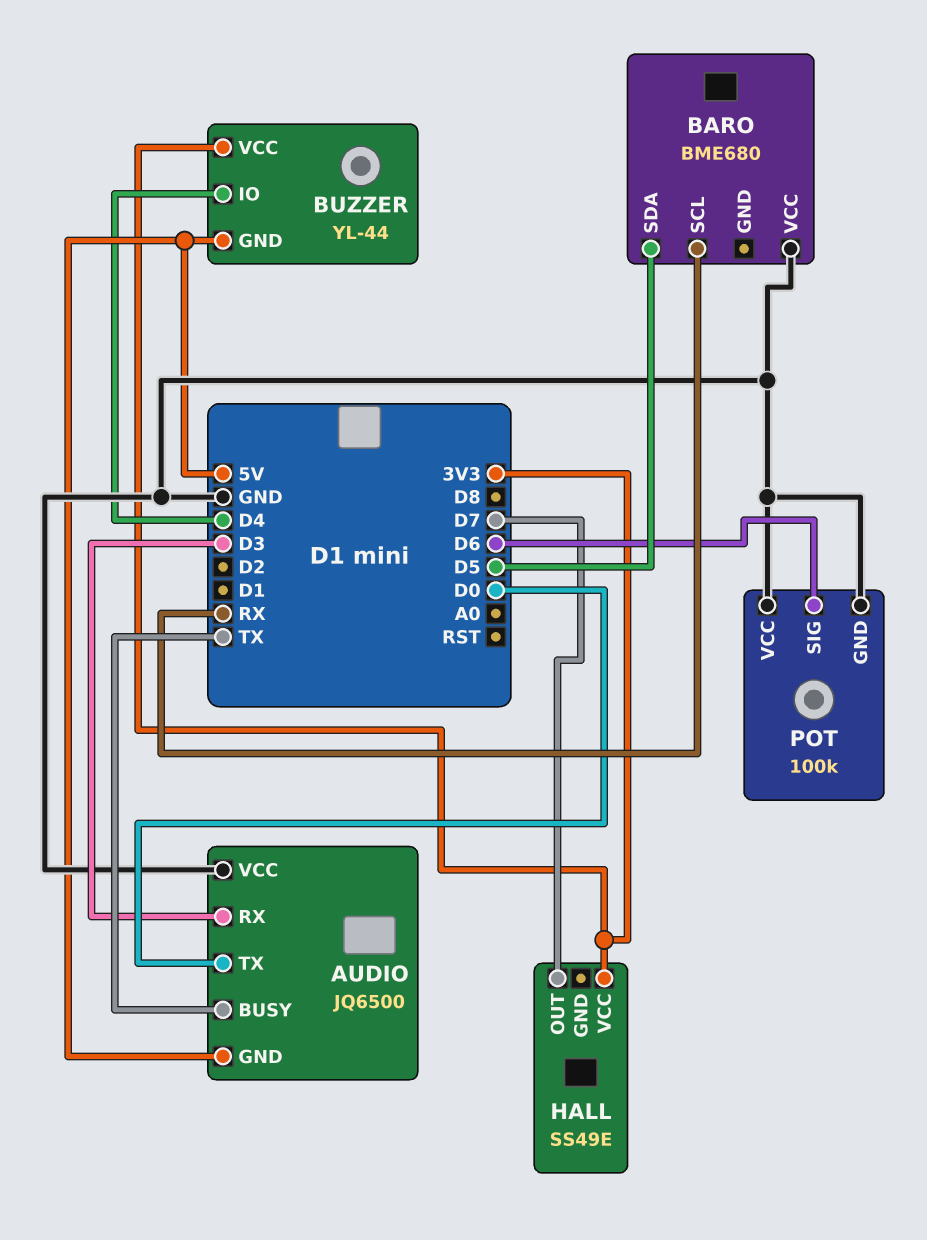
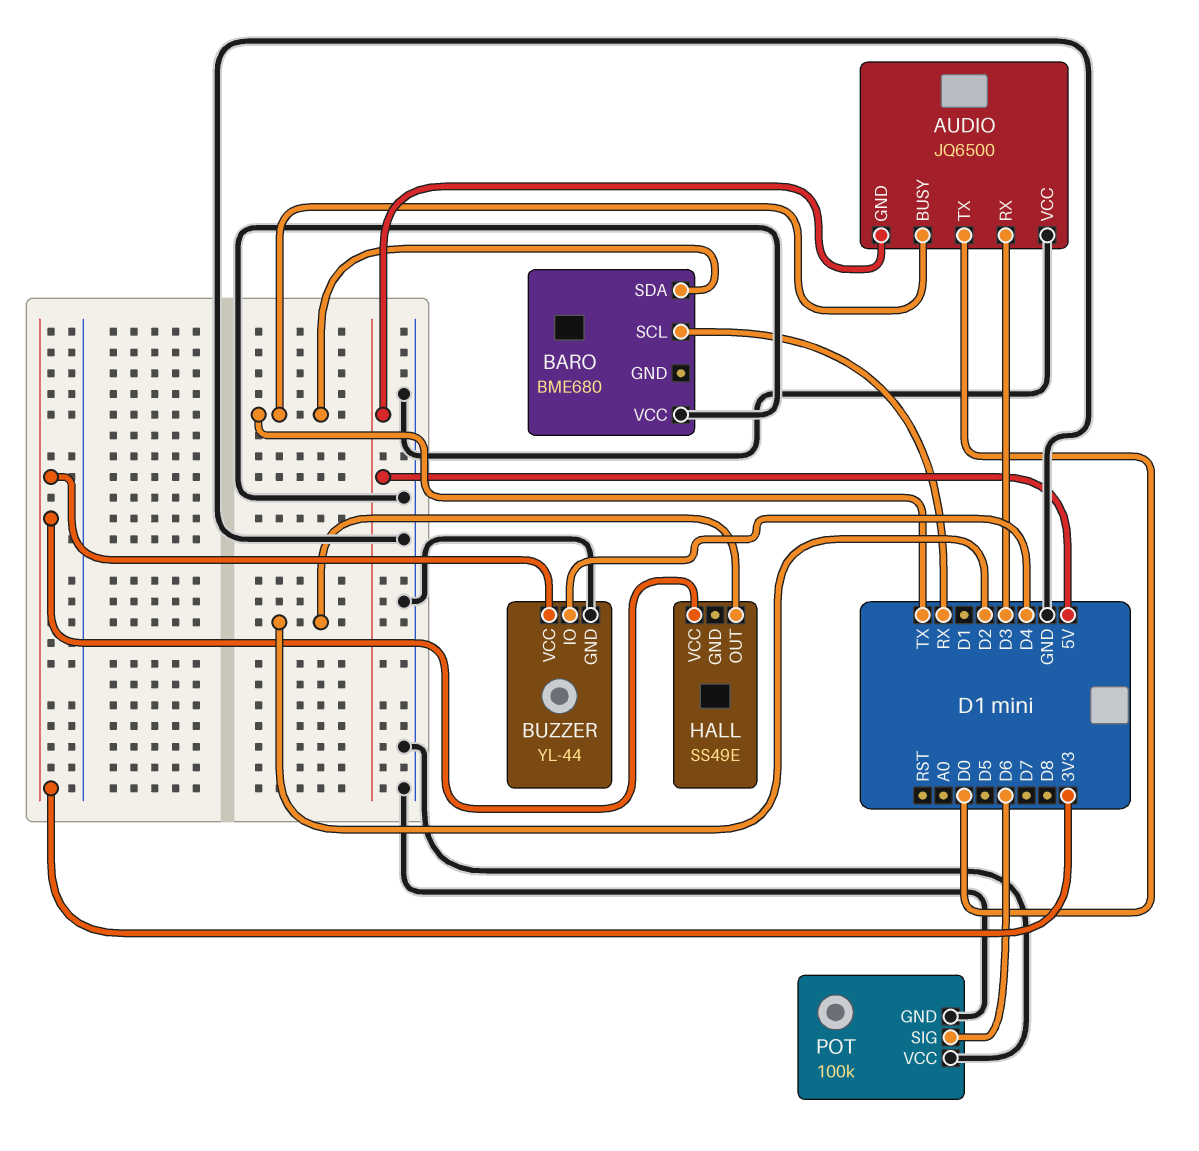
BARO pin SDA: D5 -> TX
BUZZER pin GND: 5V -> GND
HALL pin OUT: D7 -> D2

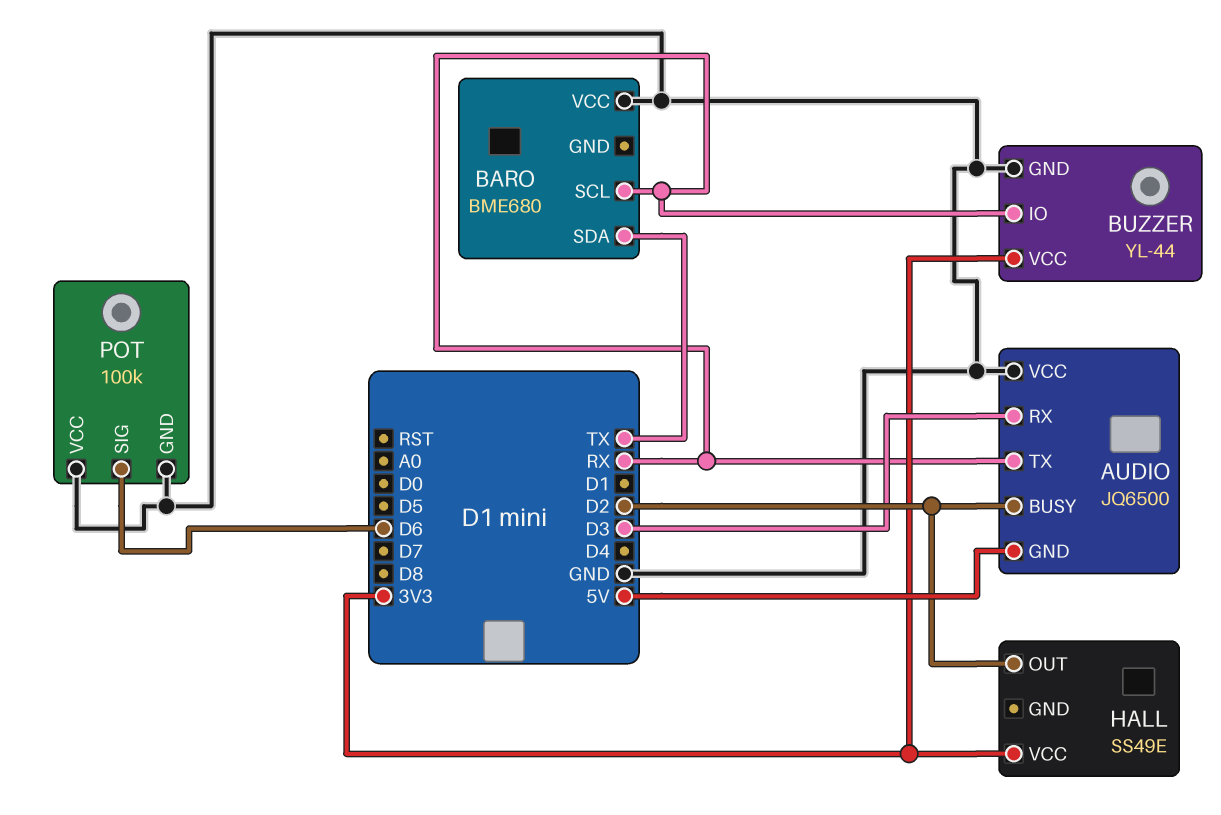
AUDIO pin BUSY: TX -> D2
AUDIO pin TX: D0 -> RX
BUZZER pin IO: D4 -> RX

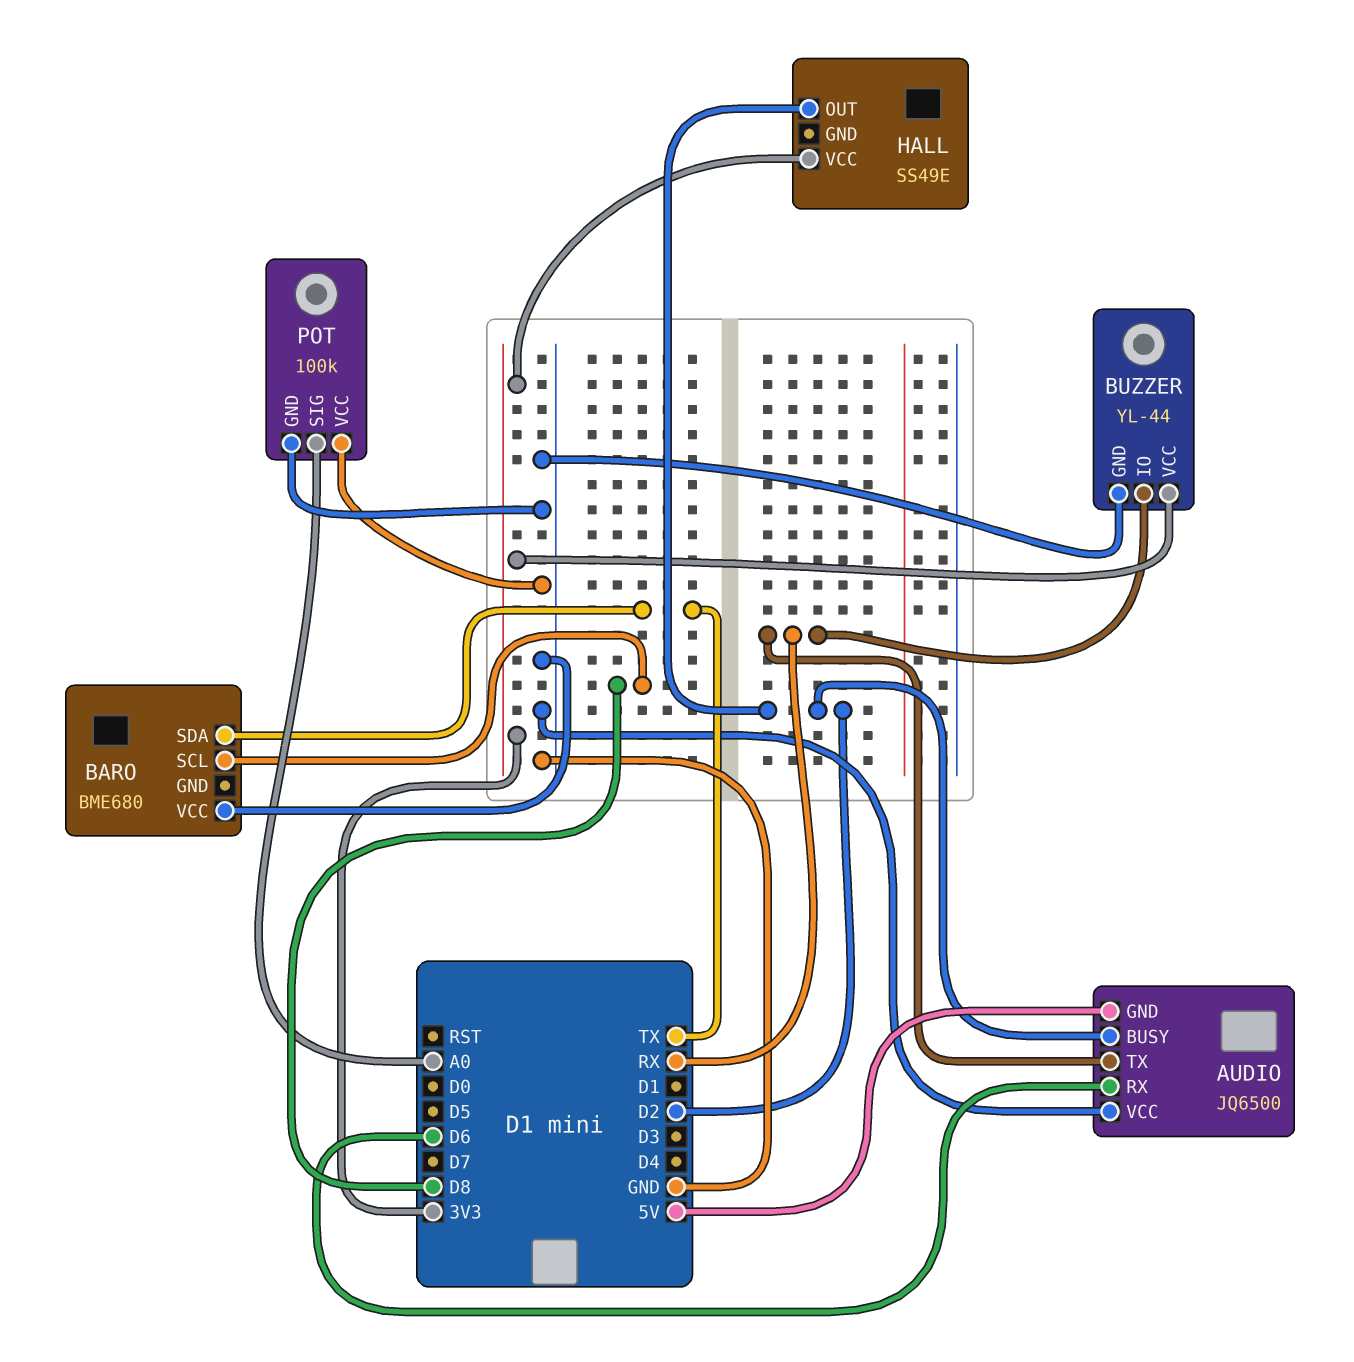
AUDIO pin RX: D3 -> D6
BARO pin SCL: RX -> D8
POT pin SIG: D6 -> A0

